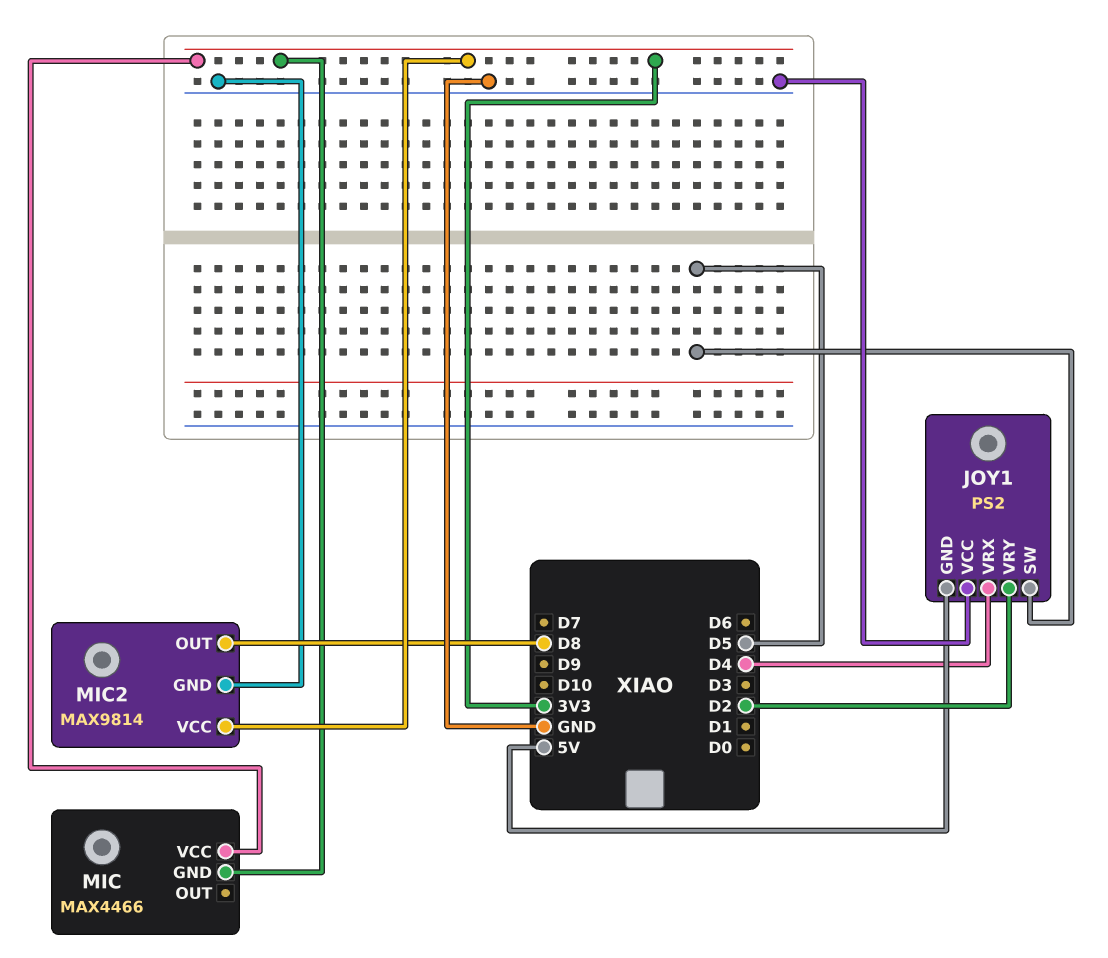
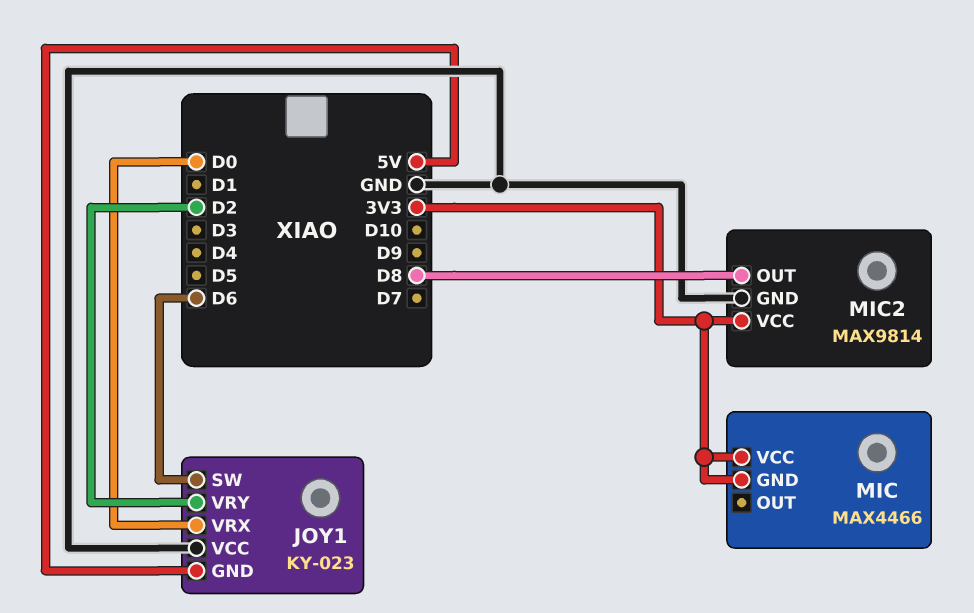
JOY1: PS2 -> KY-023
JOY1 pin SW: D5 -> D6
JOY1 pin VRX: D4 -> D0

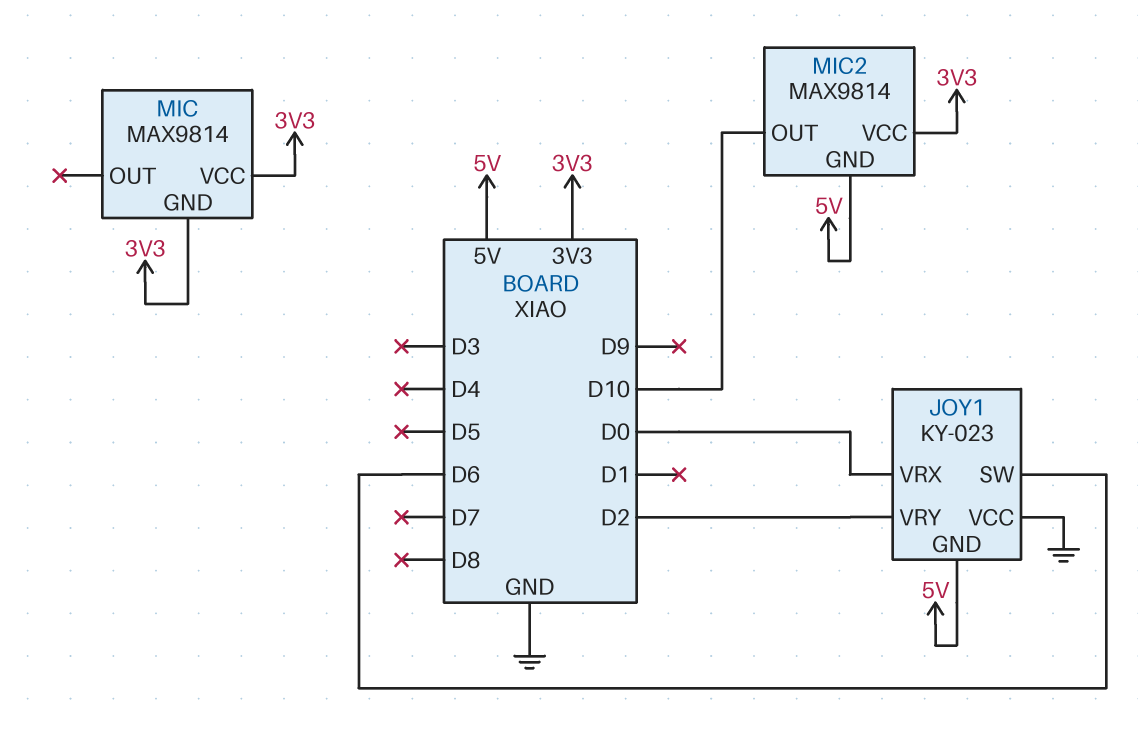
MIC: MAX4466 -> MAX9814
MIC2 pin GND: GND -> 5V
MIC2 pin OUT: D8 -> D10

